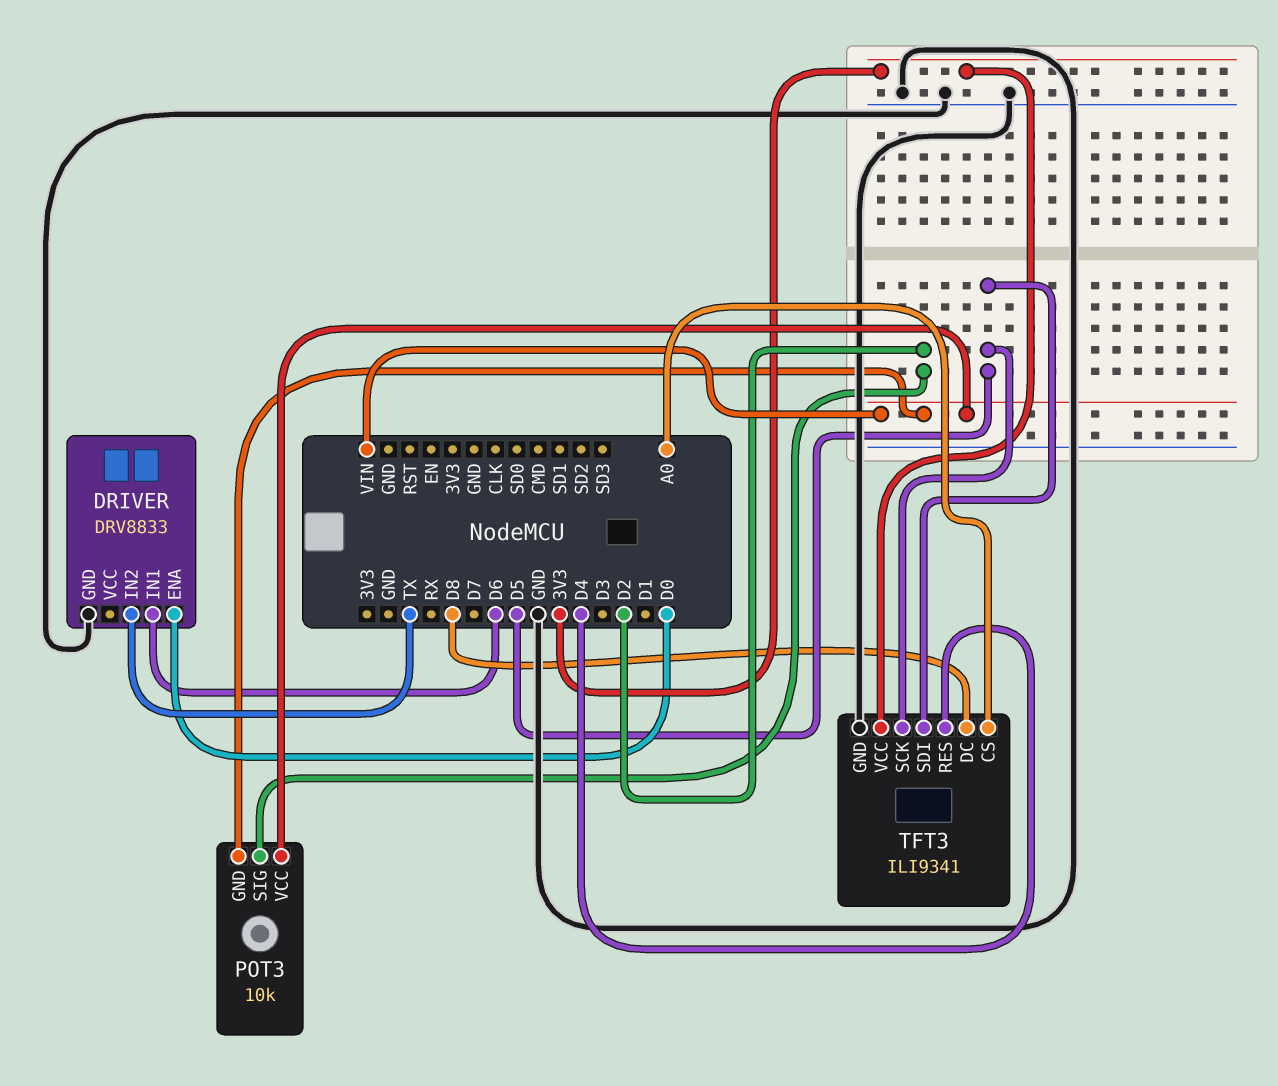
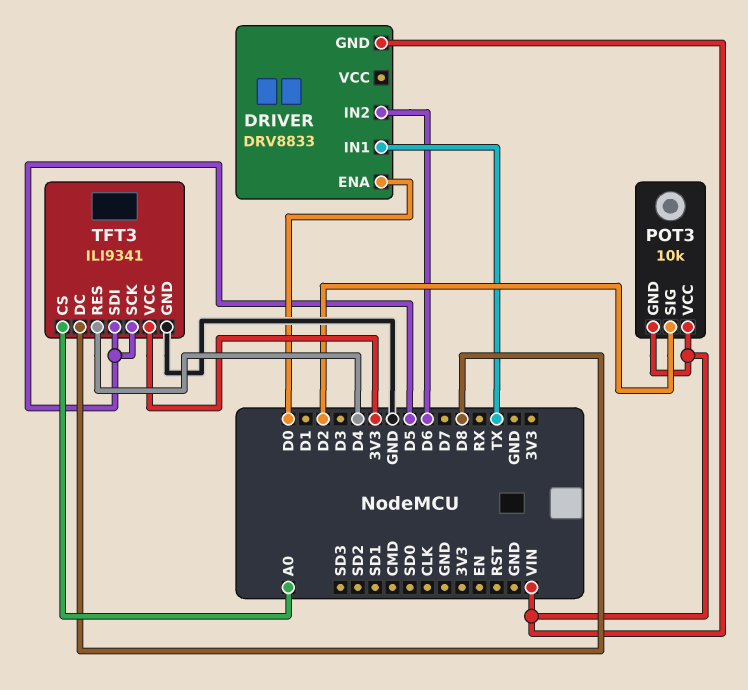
DRIVER pin GND: GND -> VIN
DRIVER pin IN1: D6 -> TX
DRIVER pin IN2: TX -> D6

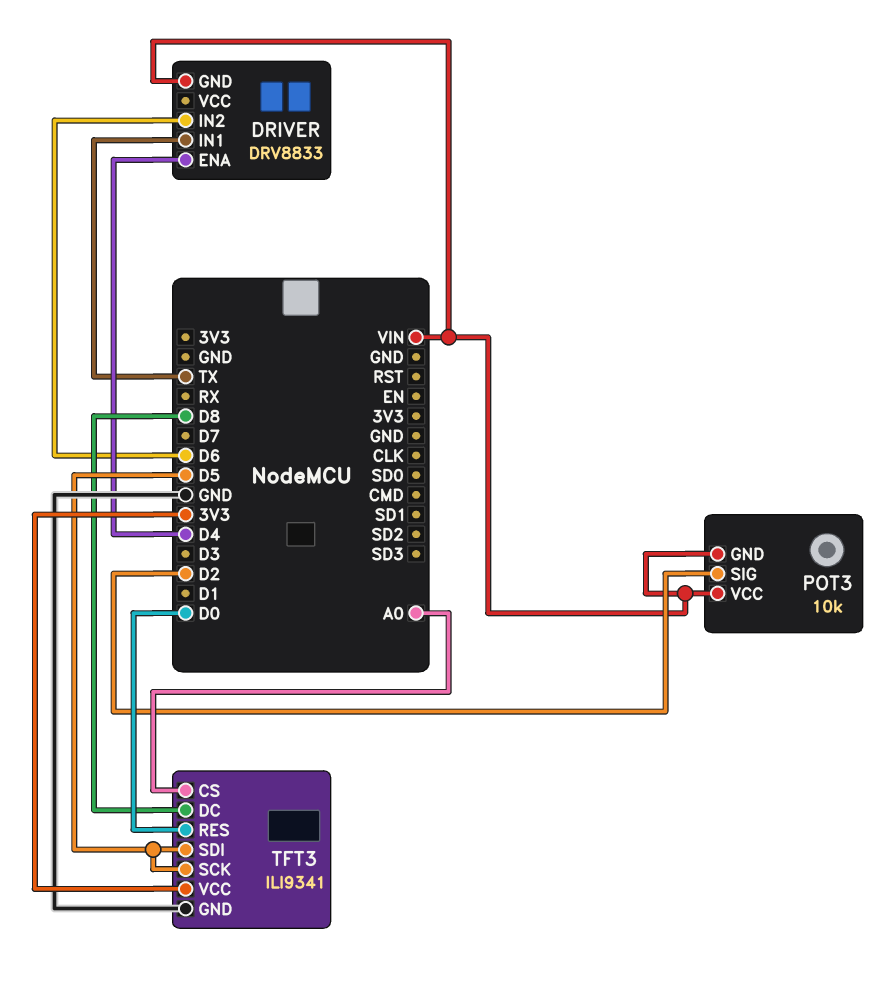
DRIVER pin ENA: D0 -> D4
TFT3 pin RES: D4 -> D0

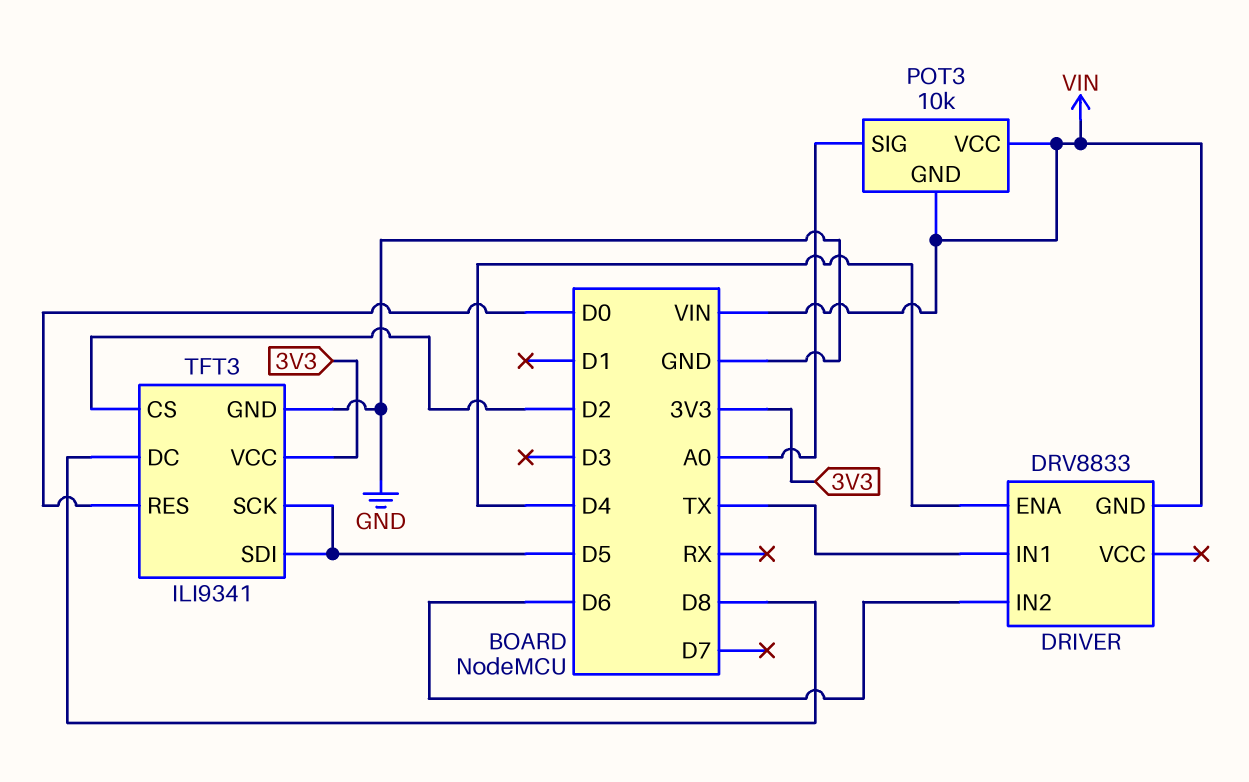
POT3 pin SIG: D2 -> A0
TFT3 pin CS: A0 -> D2

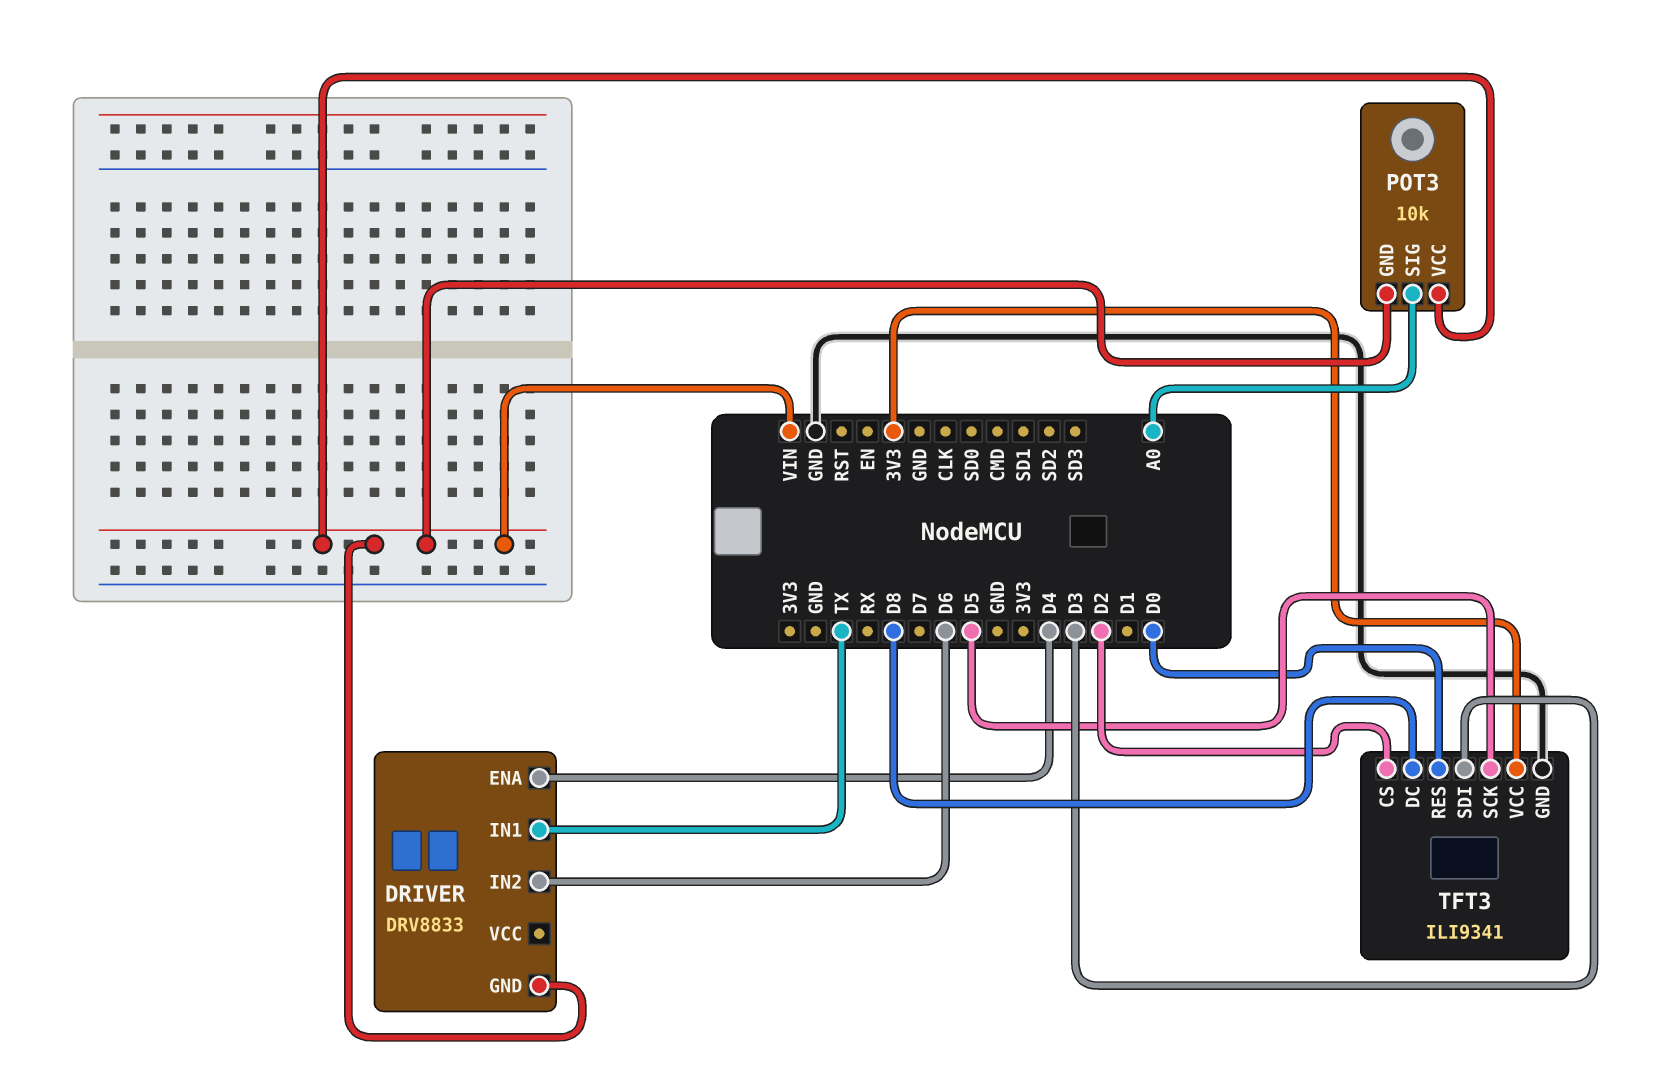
TFT3 pin SDI: D5 -> D3

